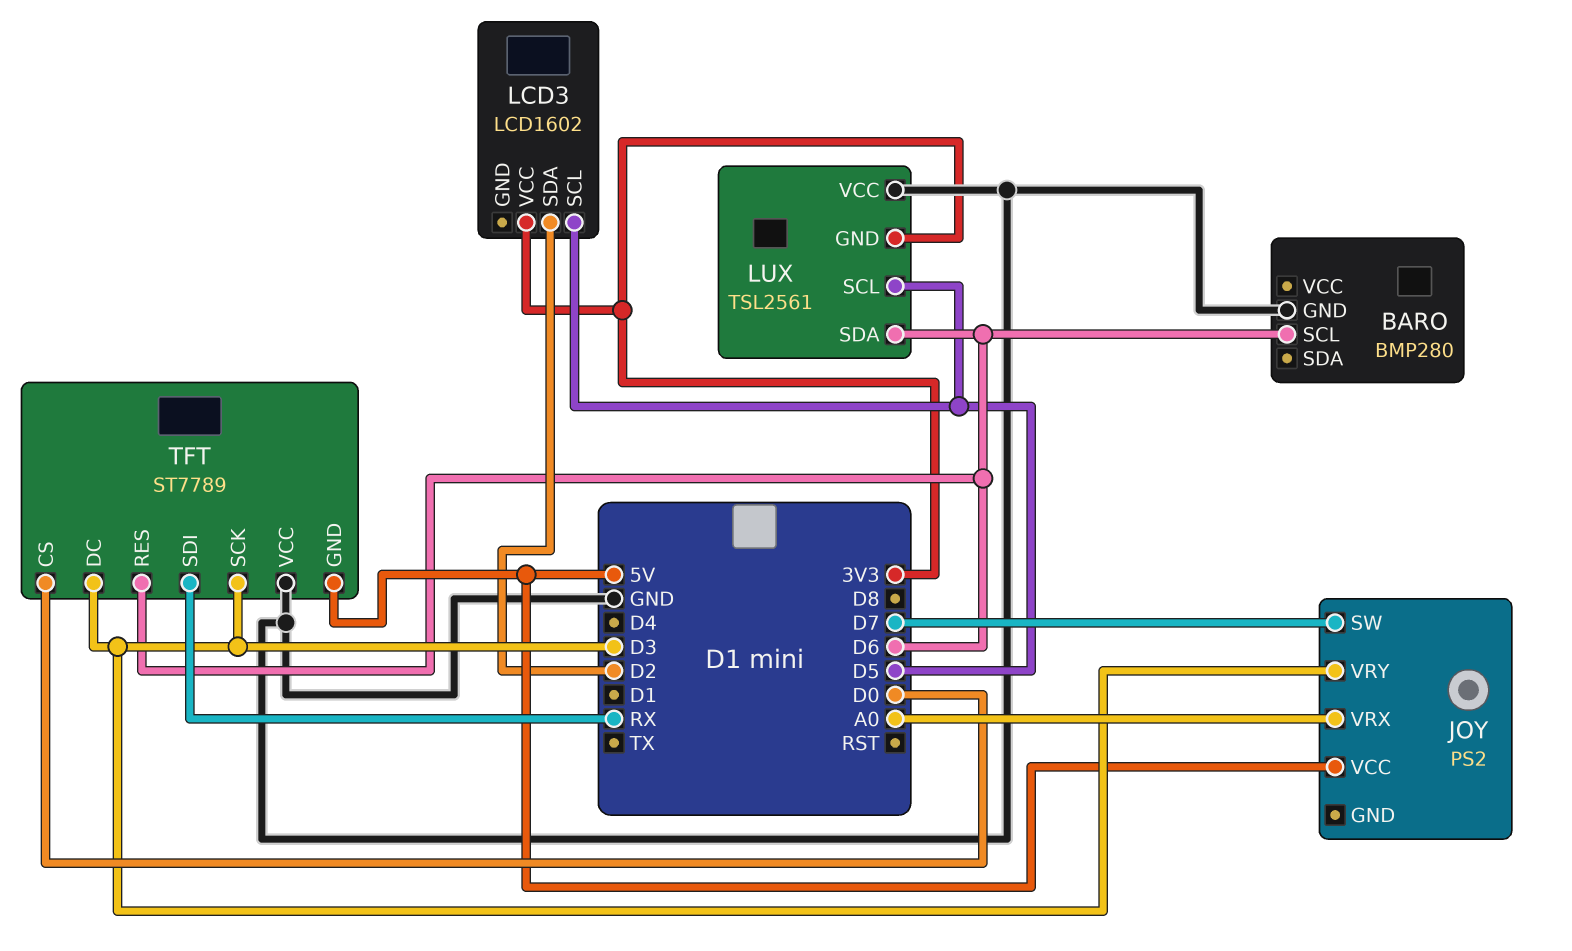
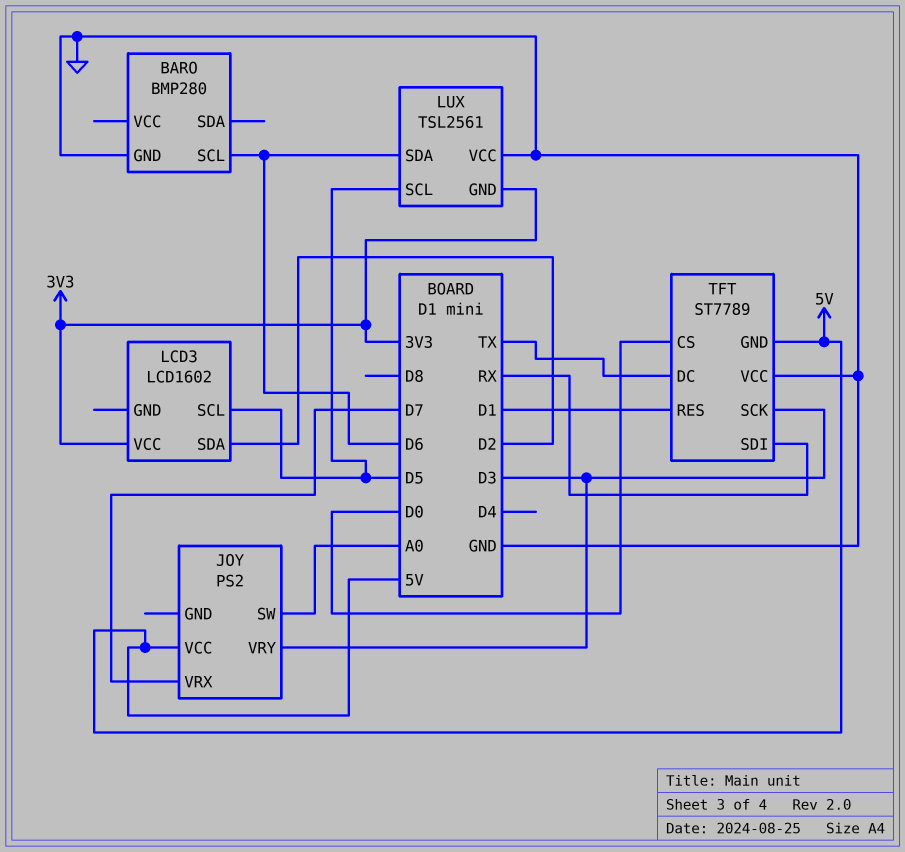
JOY pin SW: D7 -> A0
JOY pin VRX: A0 -> D7
TFT pin DC: D3 -> TX
TFT pin RES: D6 -> D1

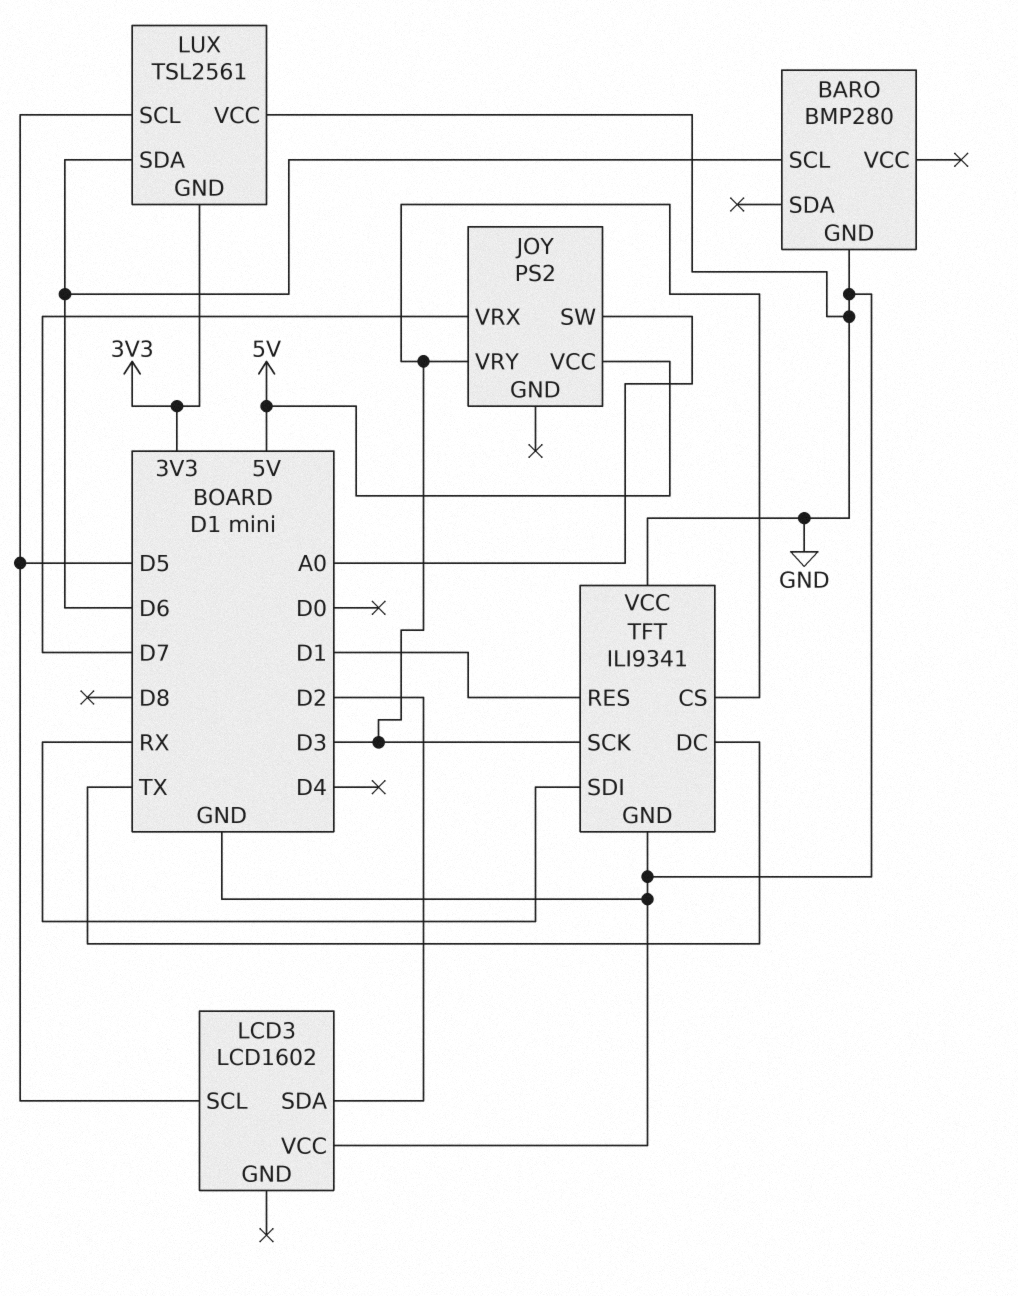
LCD3 pin VCC: 3V3 -> GND
TFT: ST7789 -> ILI9341
TFT pin CS: D0 -> D3
TFT pin GND: 5V -> GND

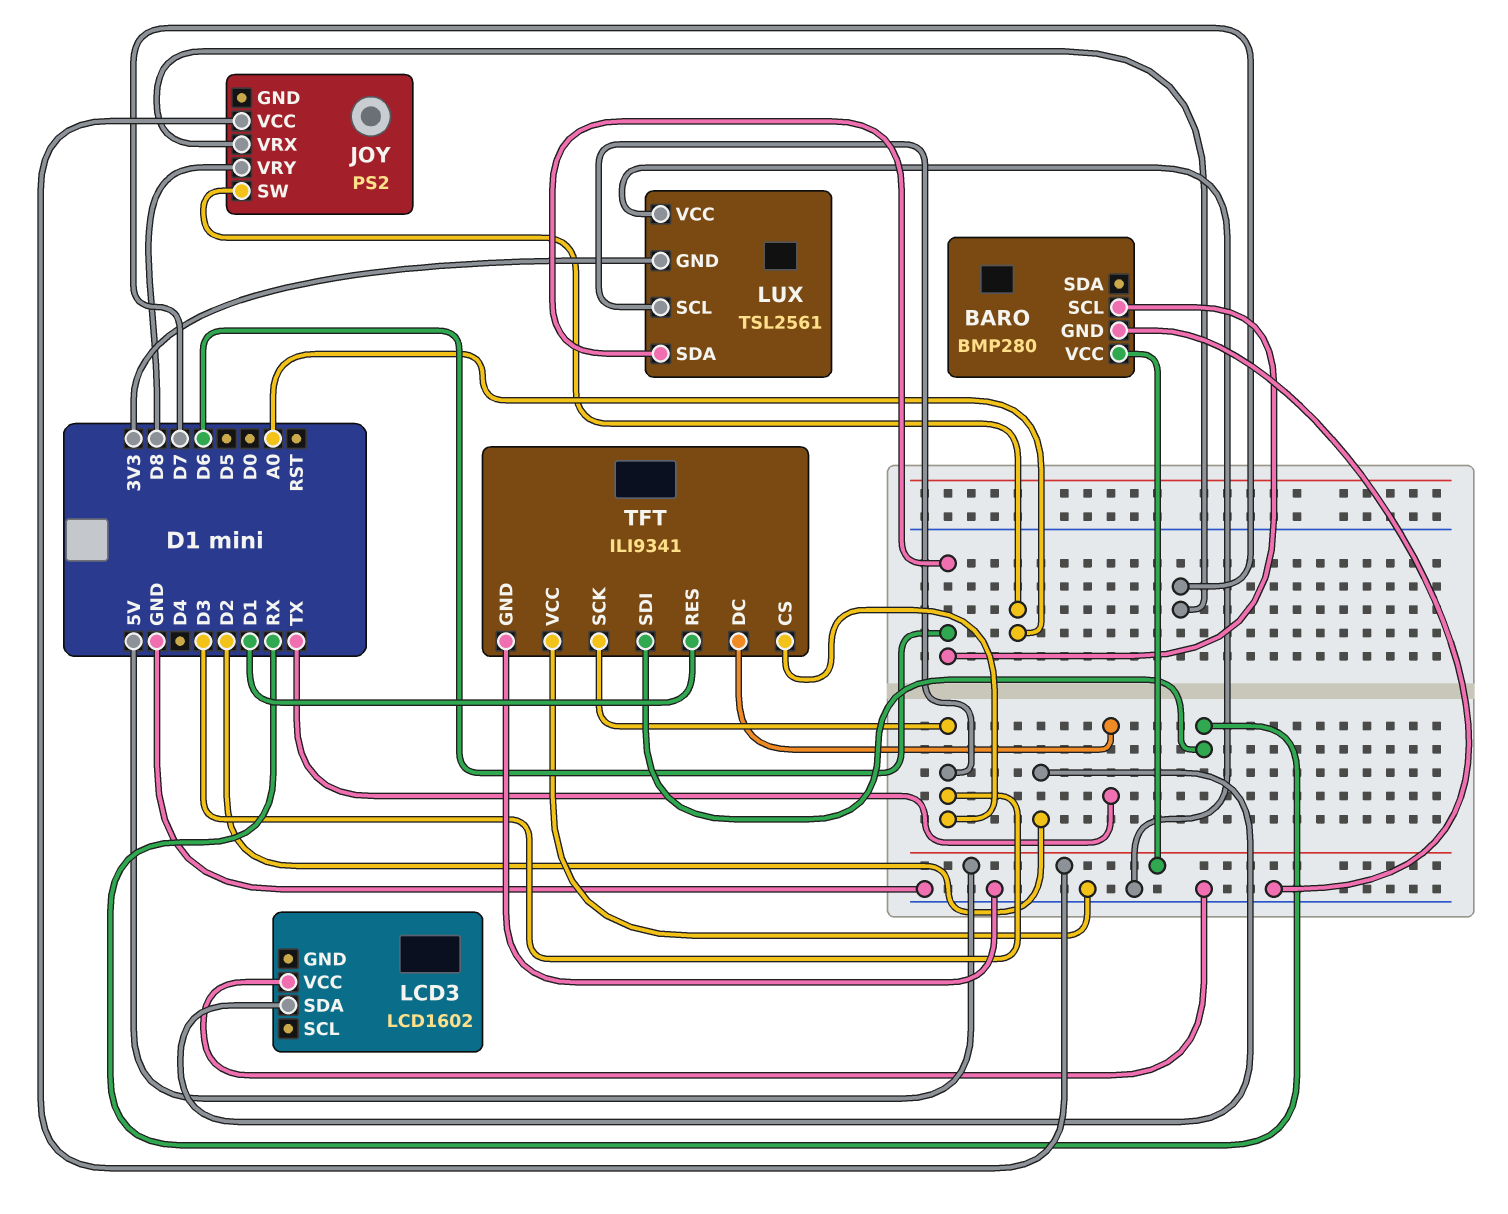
BARO pin VCC: none -> 5V
JOY pin VRY: D3 -> D8
LCD3 pin SCL: D5 -> none
LUX pin SCL: D5 -> D3

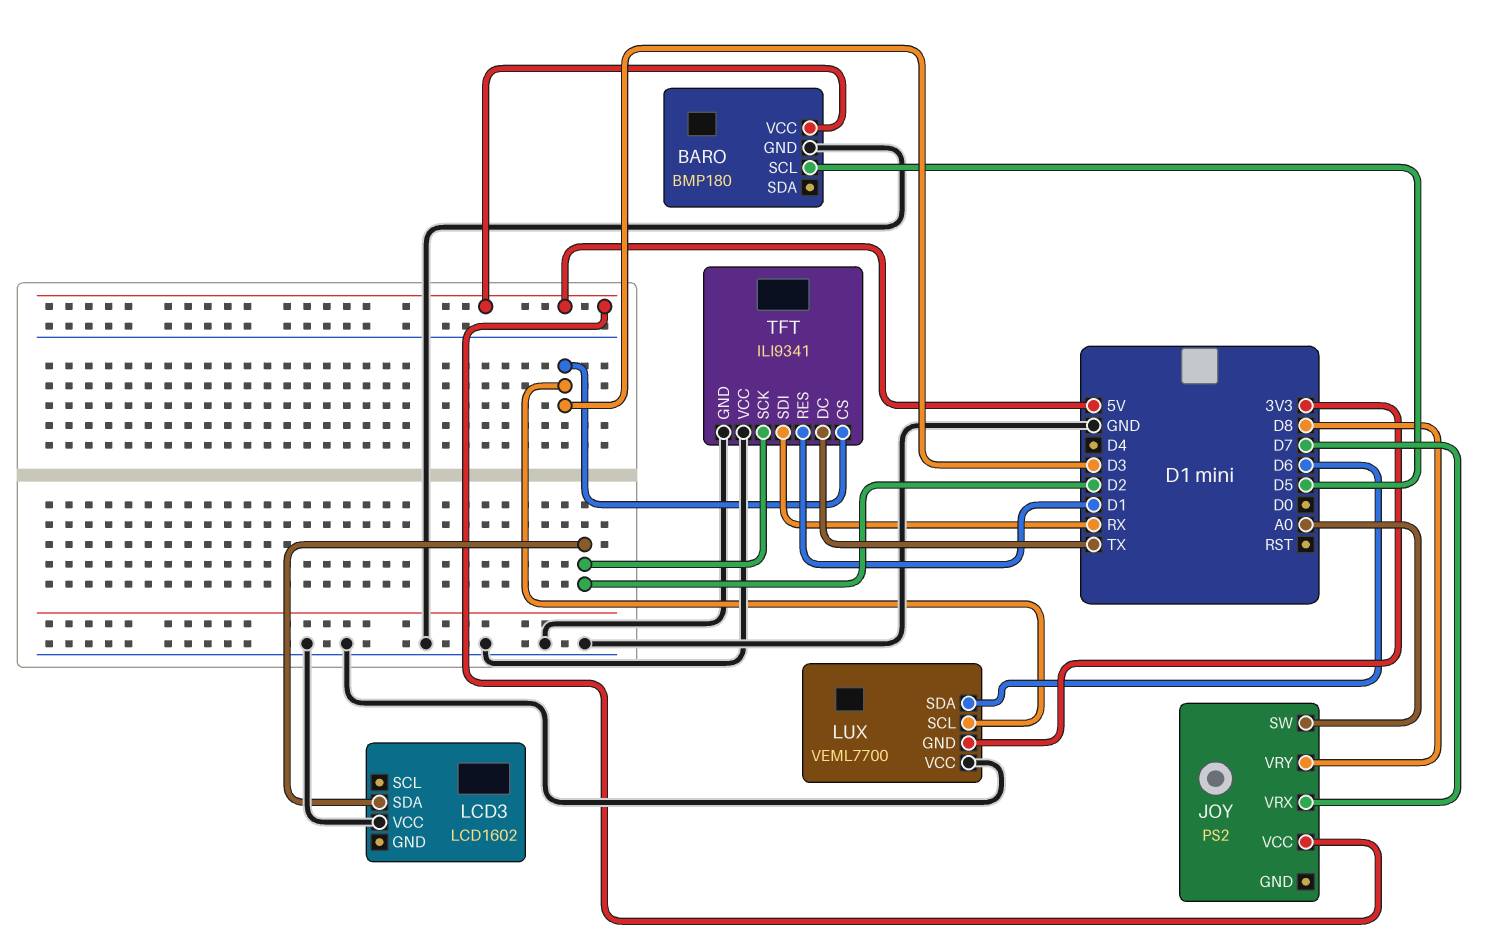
BARO: BMP280 -> BMP180
BARO pin SCL: D6 -> D5
LUX: TSL2561 -> VEML7700
TFT pin SCK: D3 -> D2

